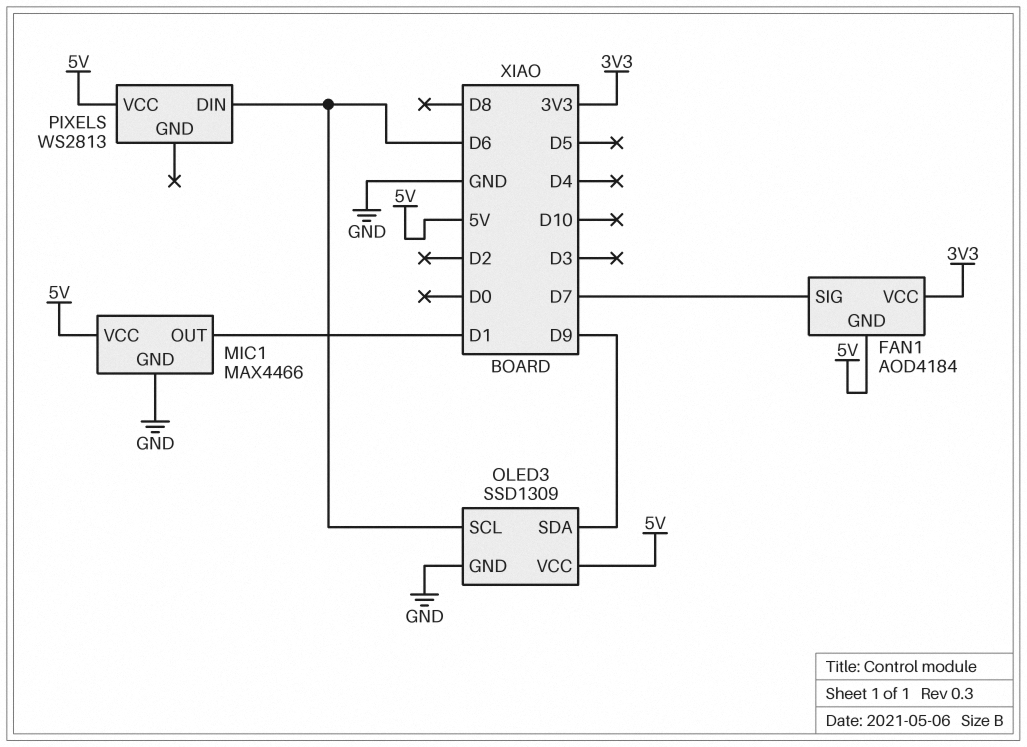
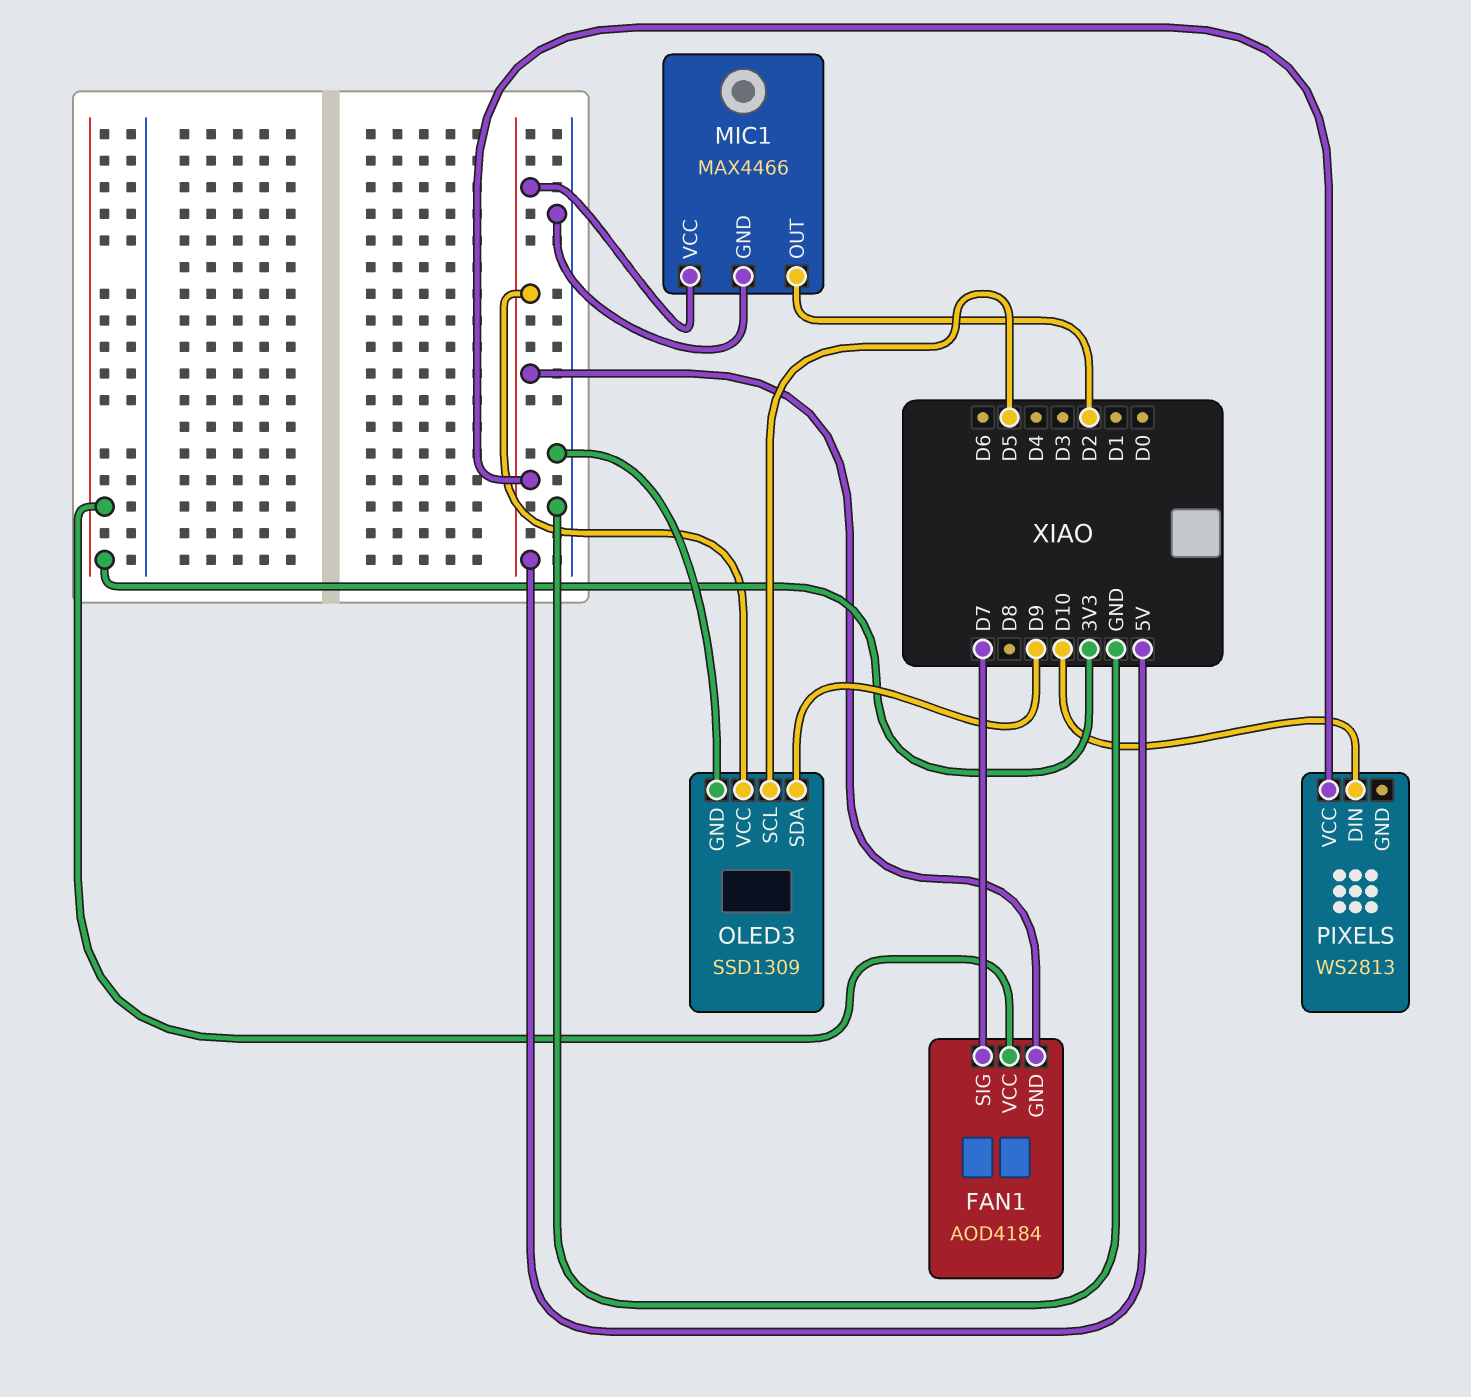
MIC1 pin OUT: D1 -> D2
OLED3 pin SCL: D6 -> D5
PIXELS pin DIN: D6 -> D10

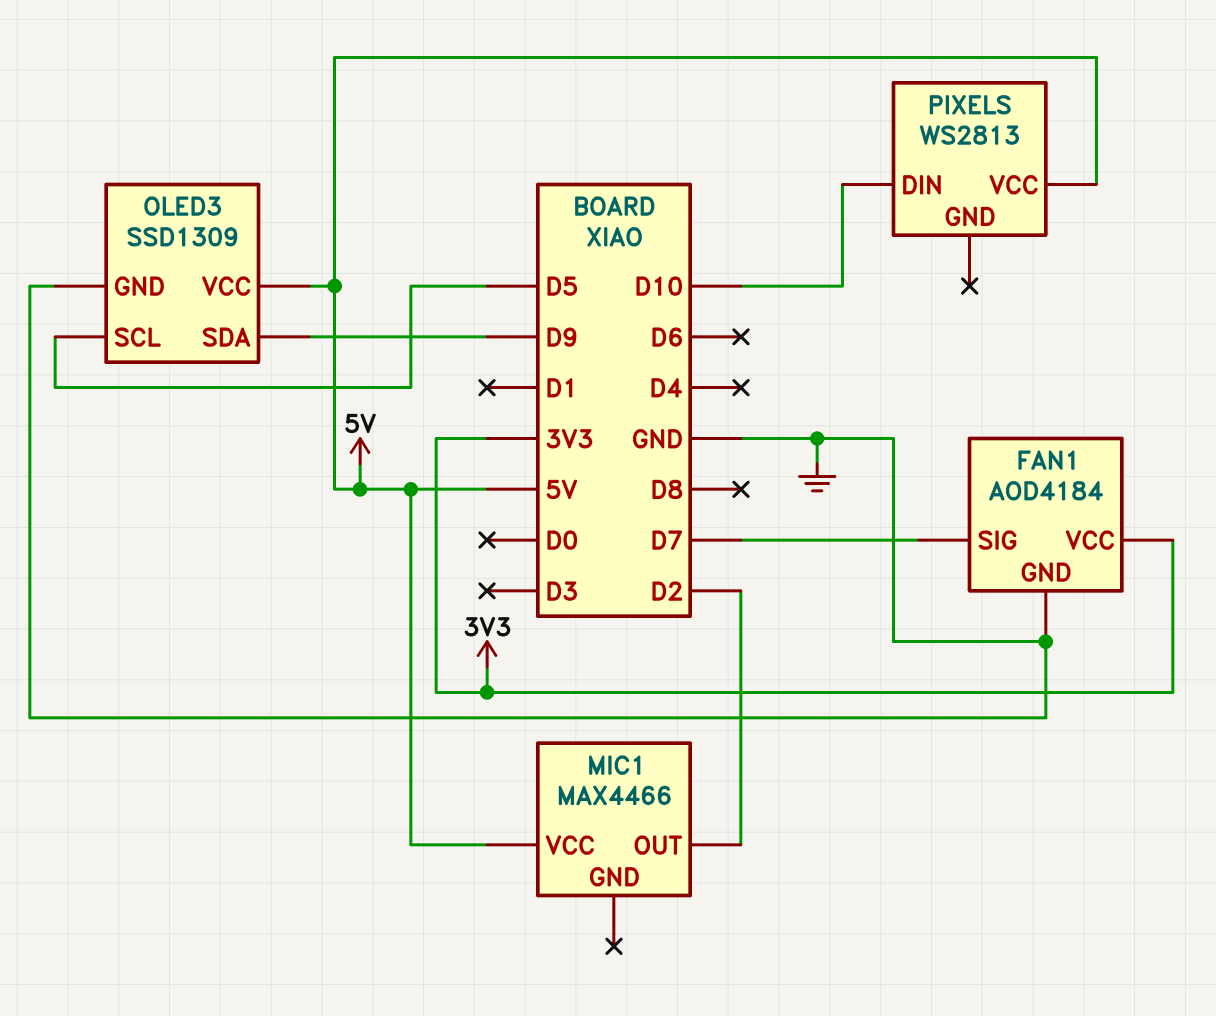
FAN1 pin GND: 5V -> GND
MIC1 pin GND: GND -> none

